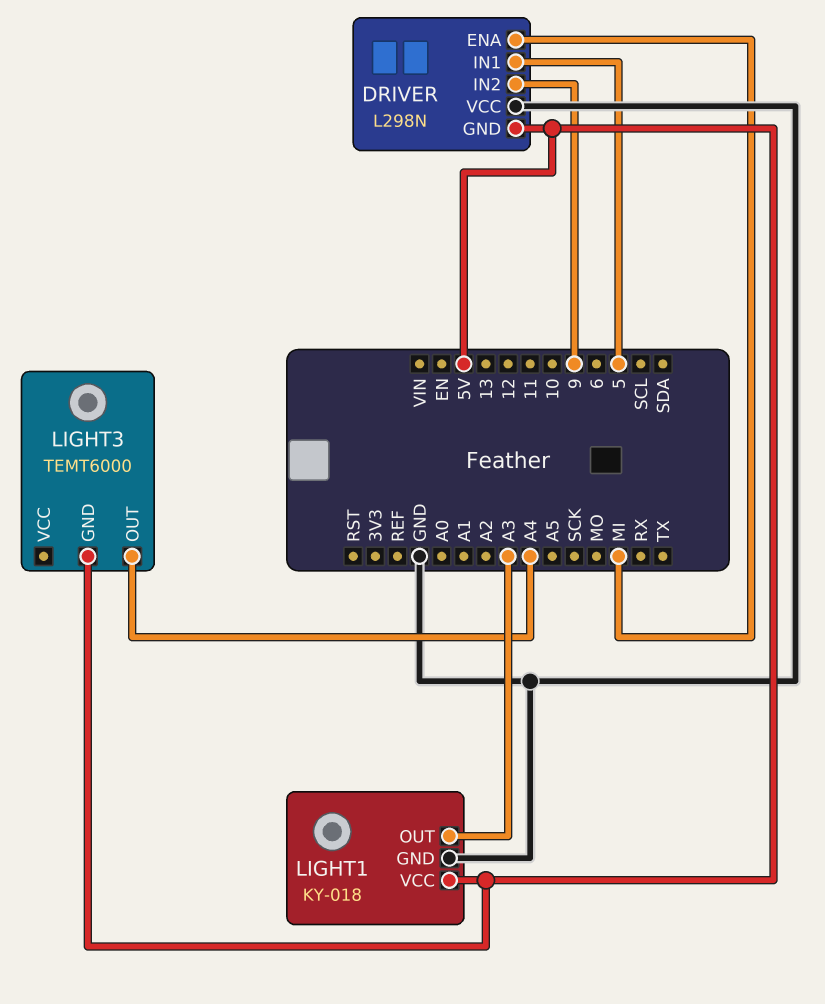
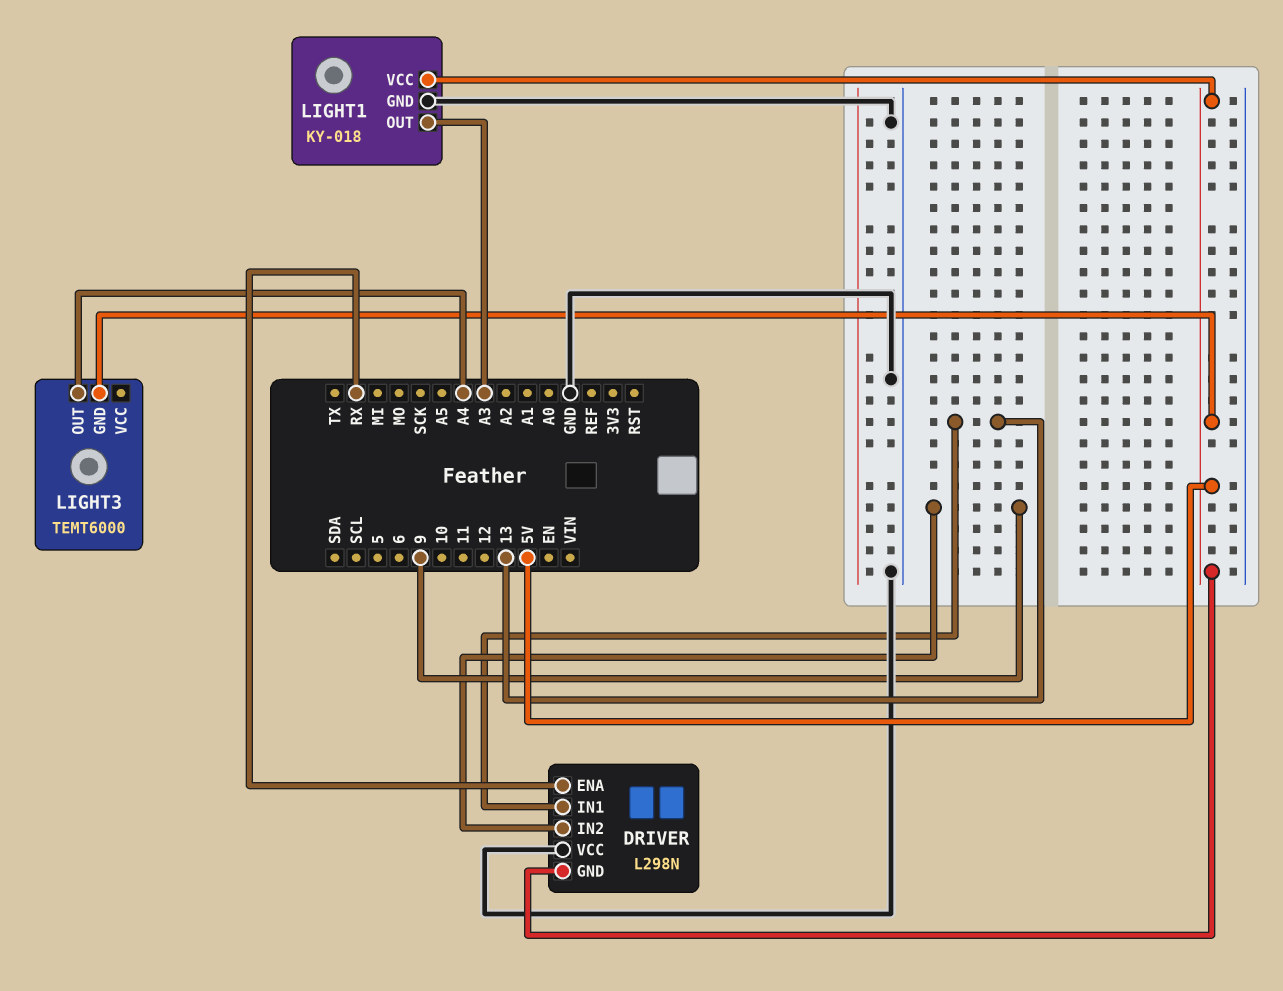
DRIVER pin ENA: MI -> RX
DRIVER pin IN1: 5 -> 13

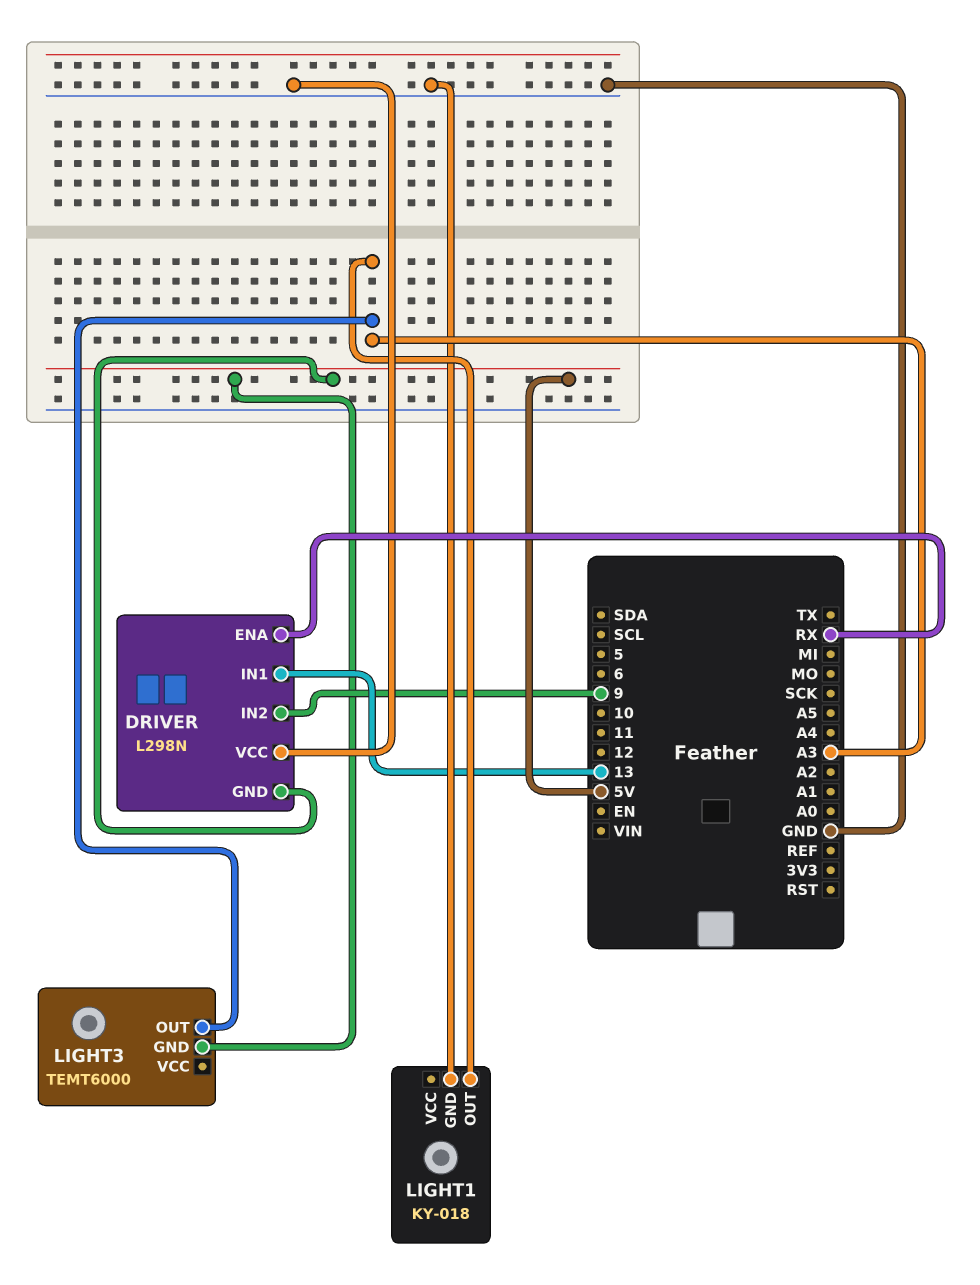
LIGHT1 pin VCC: 5V -> none
LIGHT3 pin OUT: A4 -> A3

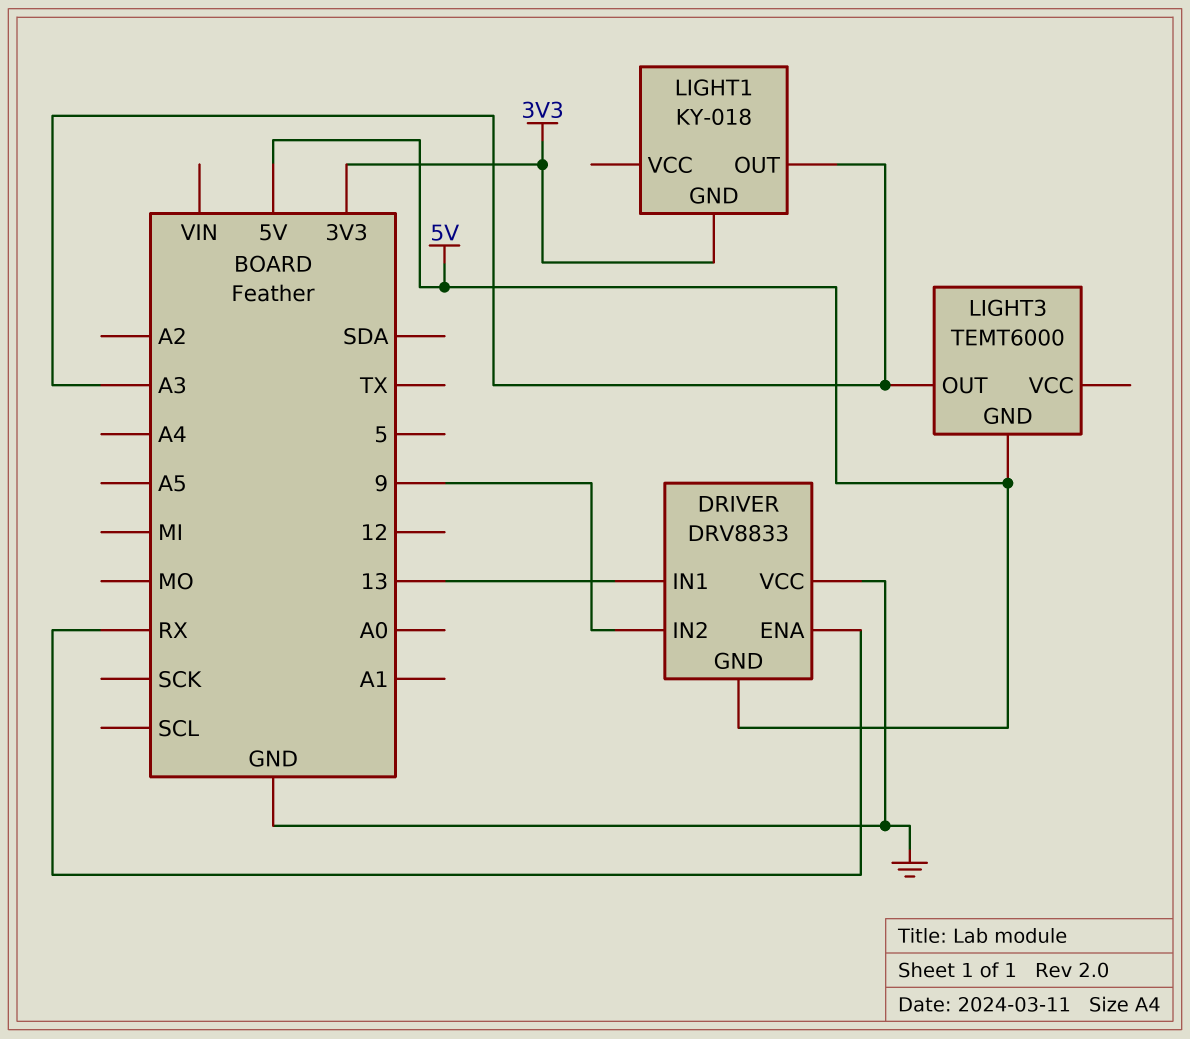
DRIVER: L298N -> DRV8833
LIGHT1 pin GND: GND -> 3V3

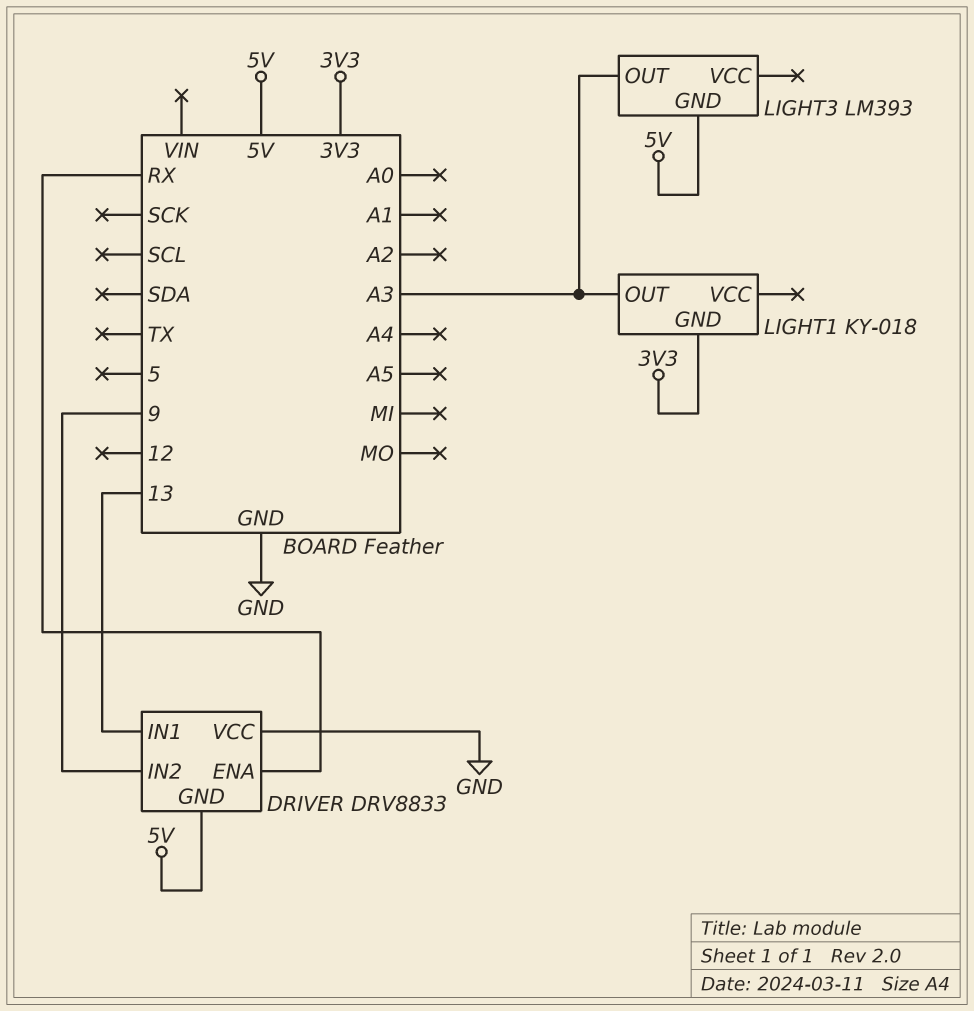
LIGHT3: TEMT6000 -> LM393

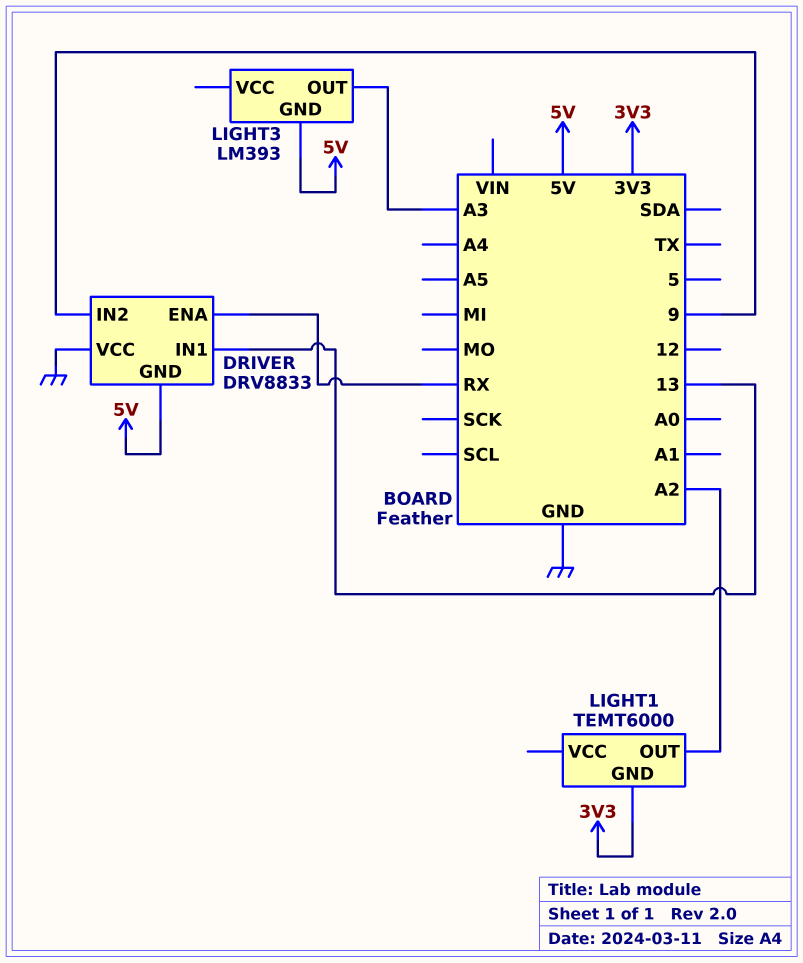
LIGHT1: KY-018 -> TEMT6000
LIGHT1 pin OUT: A3 -> A2

